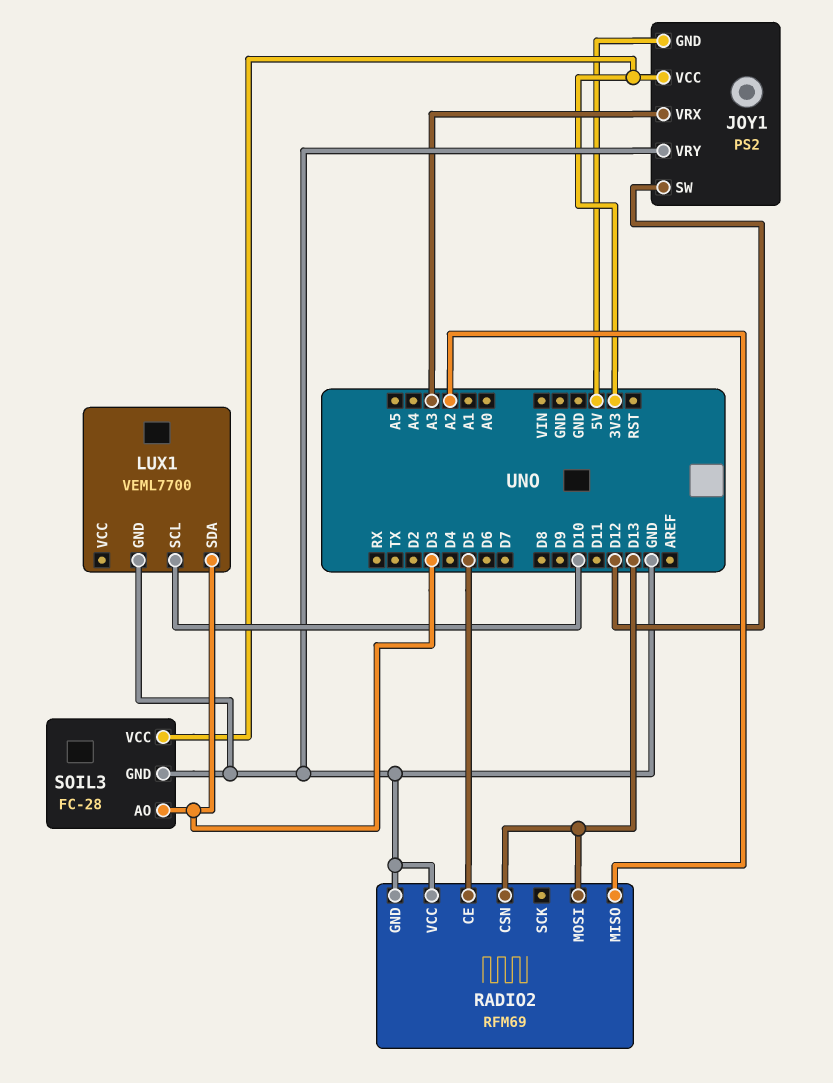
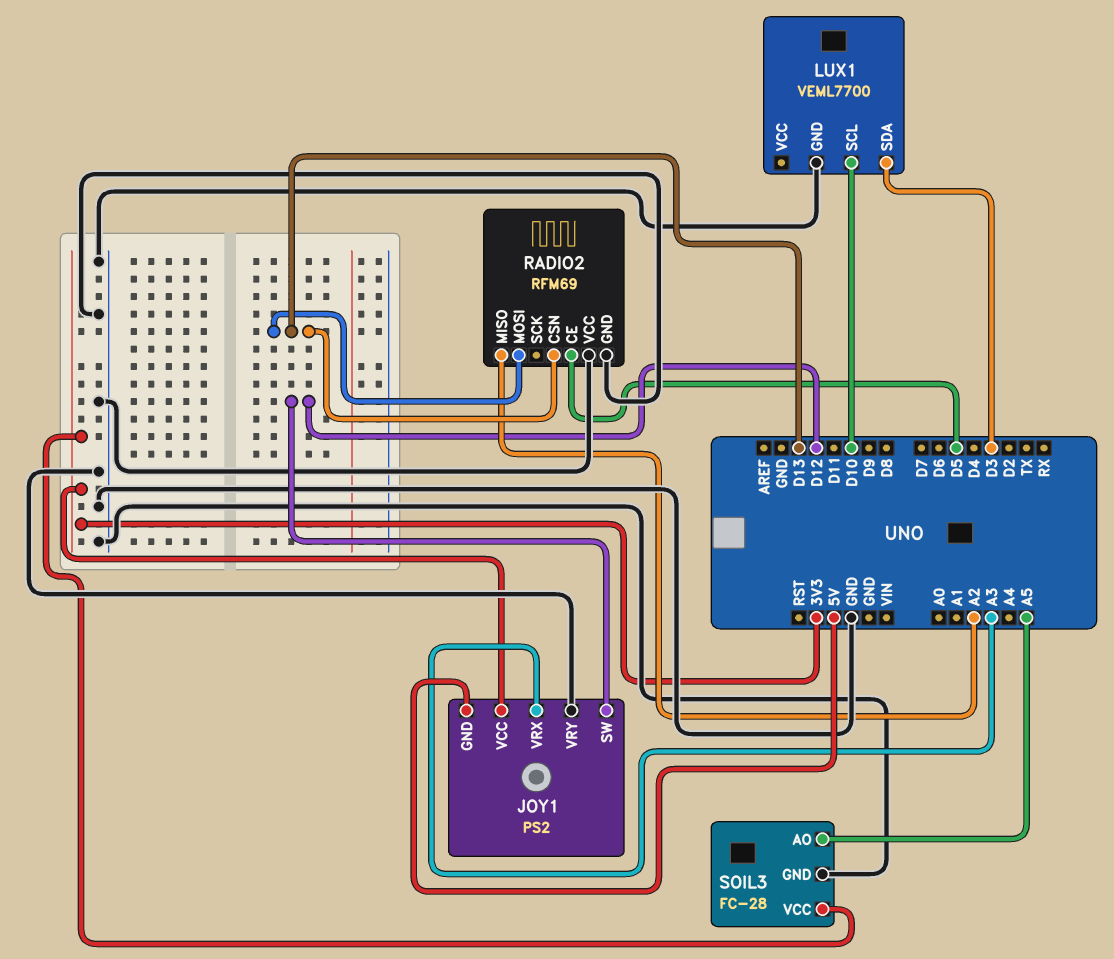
SOIL3 pin AO: D3 -> A5

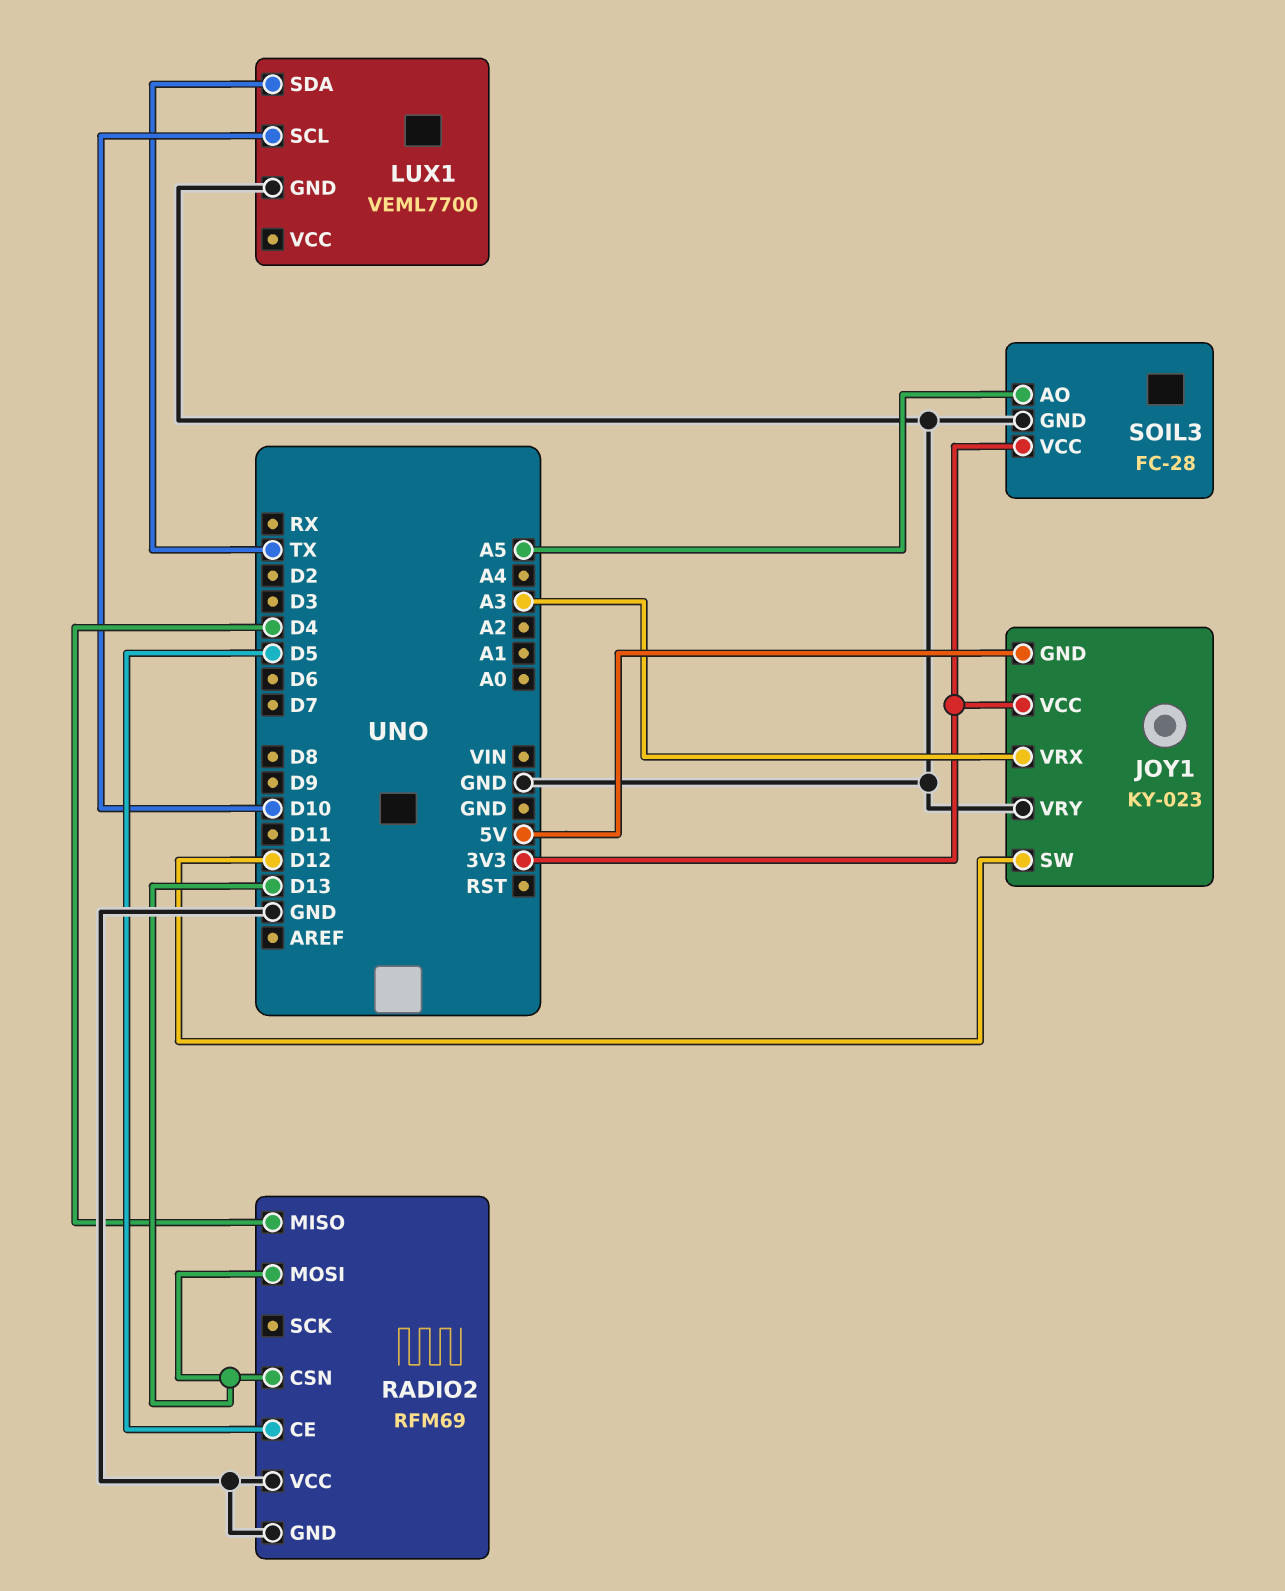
JOY1: PS2 -> KY-023
LUX1 pin SDA: D3 -> TX
RADIO2 pin MISO: A2 -> D4

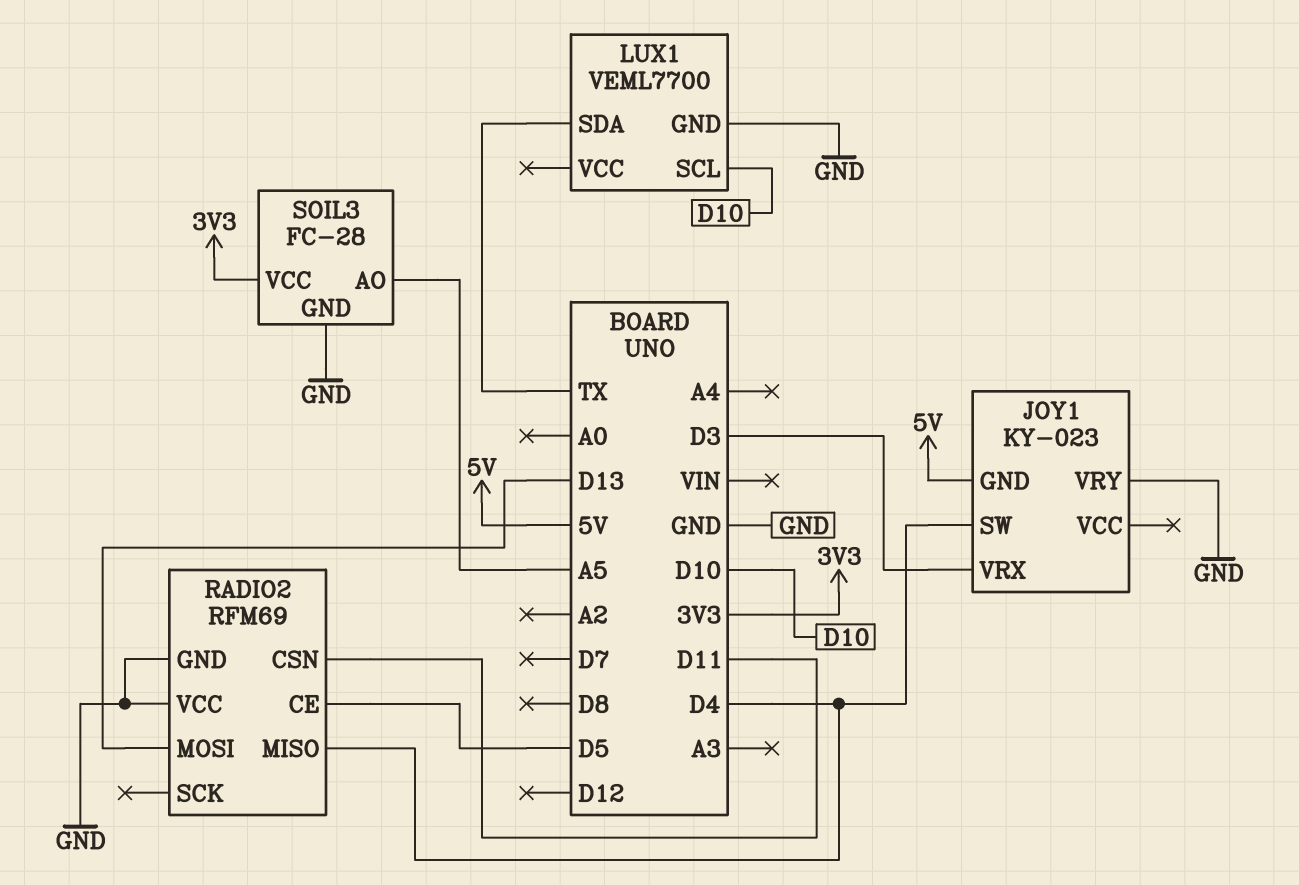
JOY1 pin SW: D12 -> D4
JOY1 pin VCC: 3V3 -> none
JOY1 pin VRX: A3 -> D3
RADIO2 pin CSN: D13 -> D11

